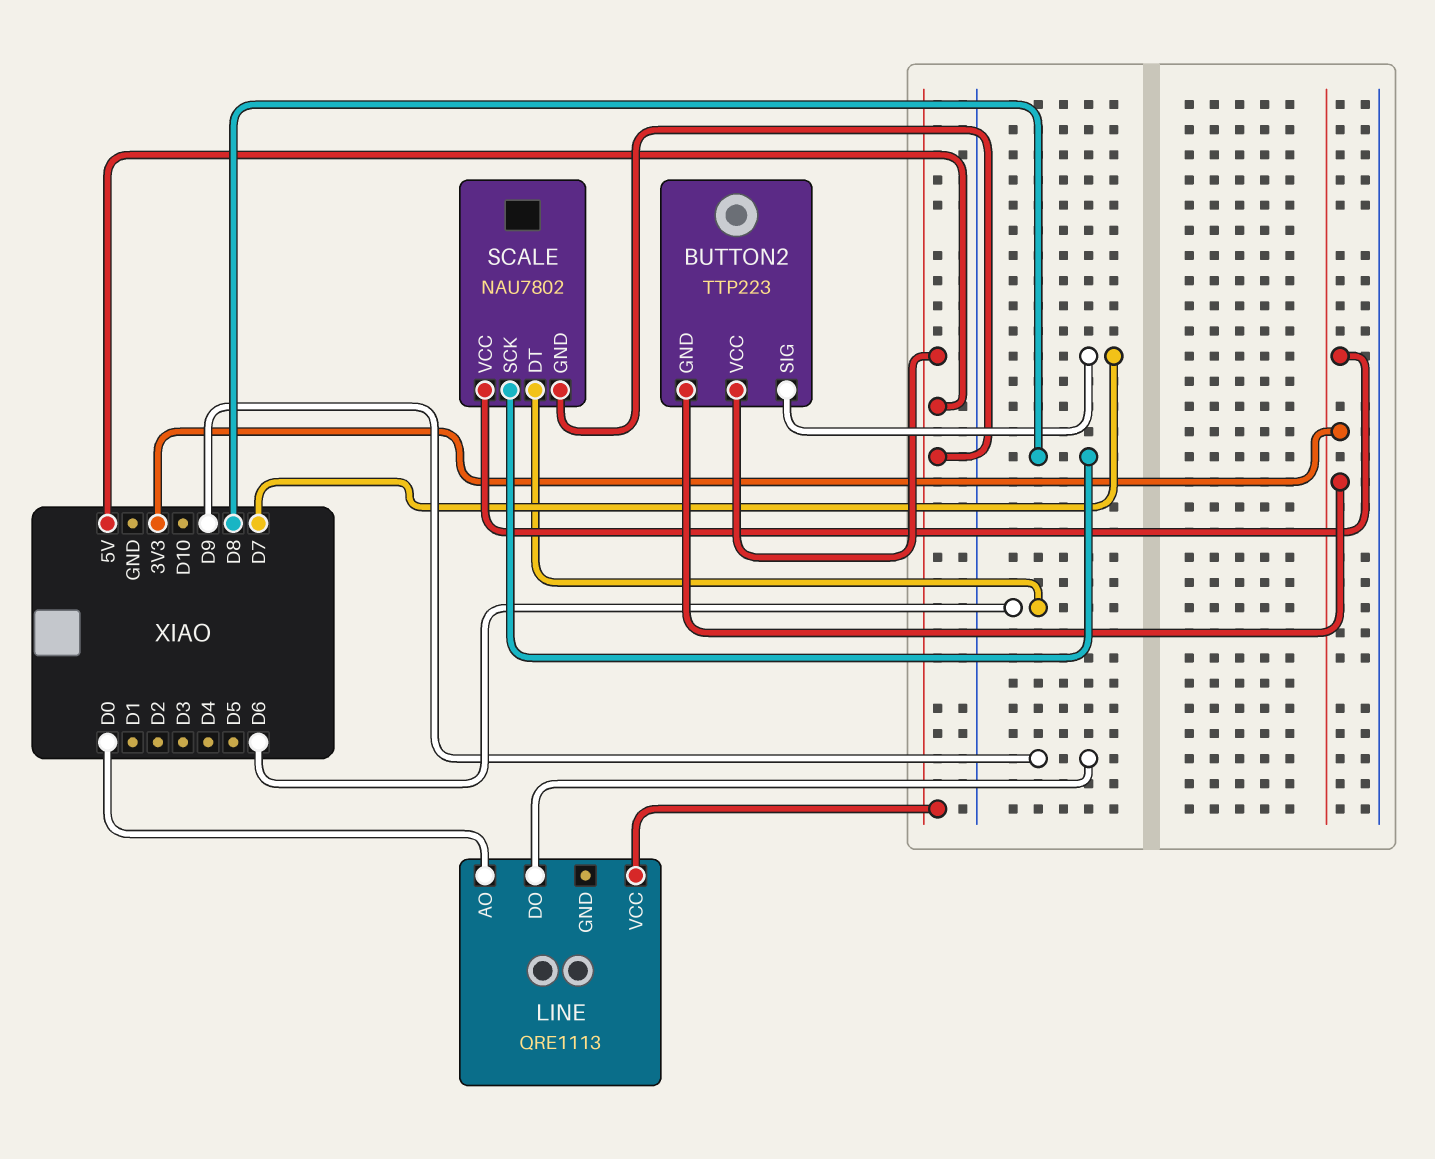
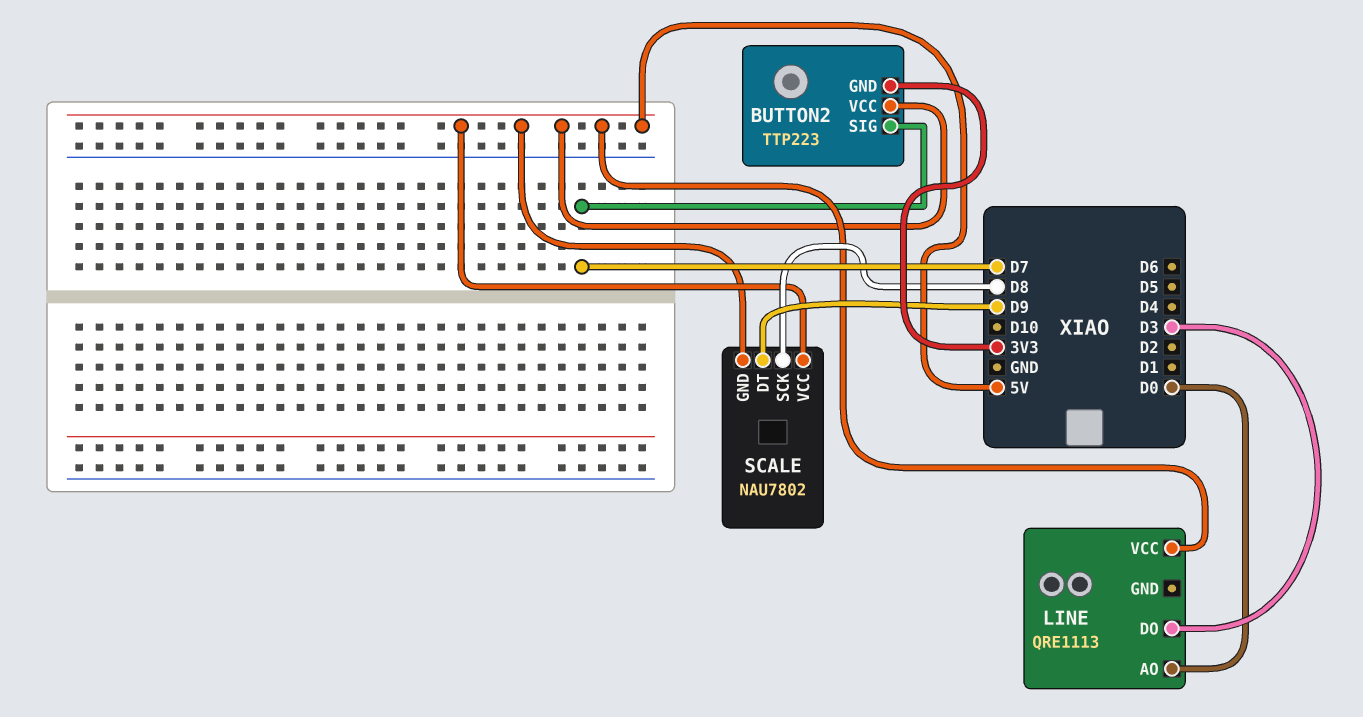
LINE pin DO: D9 -> D3
SCALE pin DT: D6 -> D9
SCALE pin VCC: 3V3 -> 5V

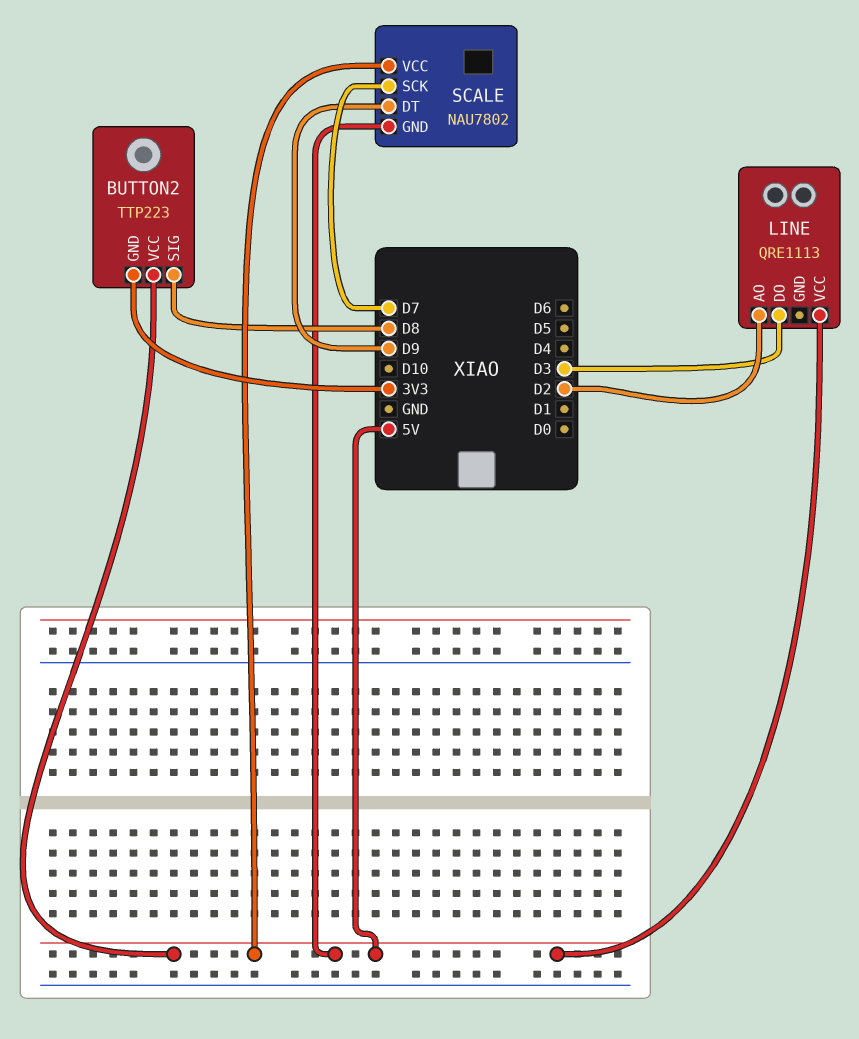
BUTTON2 pin SIG: D7 -> D8
LINE pin AO: D0 -> D2
SCALE pin SCK: D8 -> D7

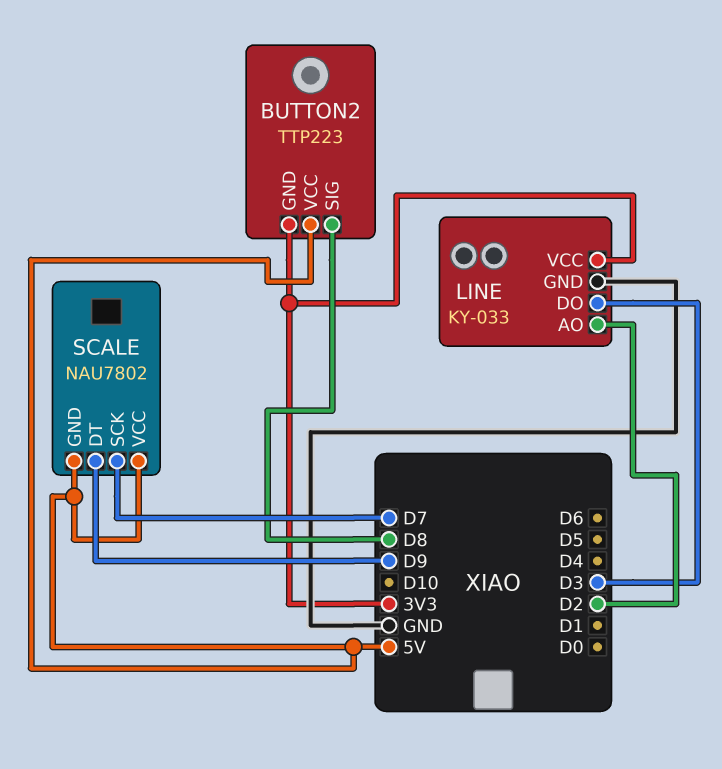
LINE: QRE1113 -> KY-033
LINE pin GND: none -> GND
LINE pin VCC: 5V -> 3V3

